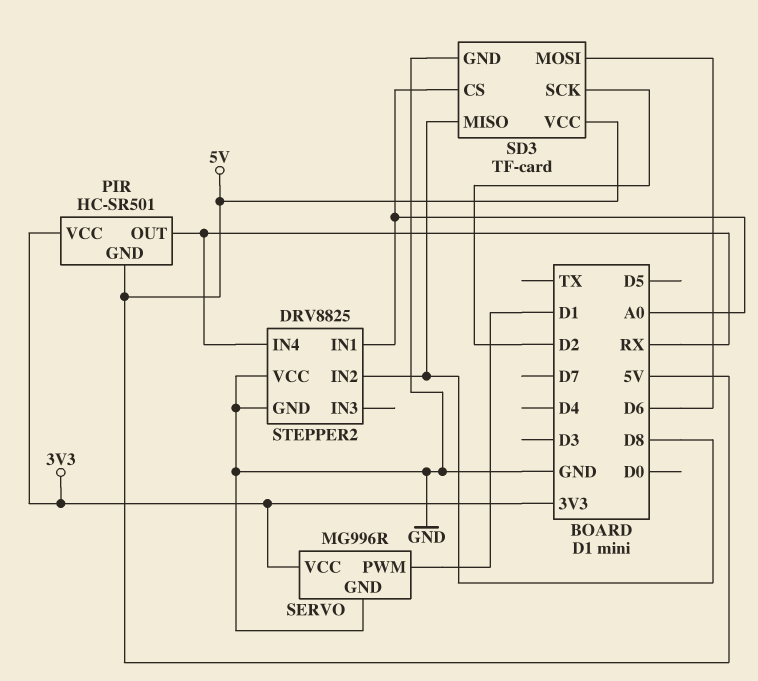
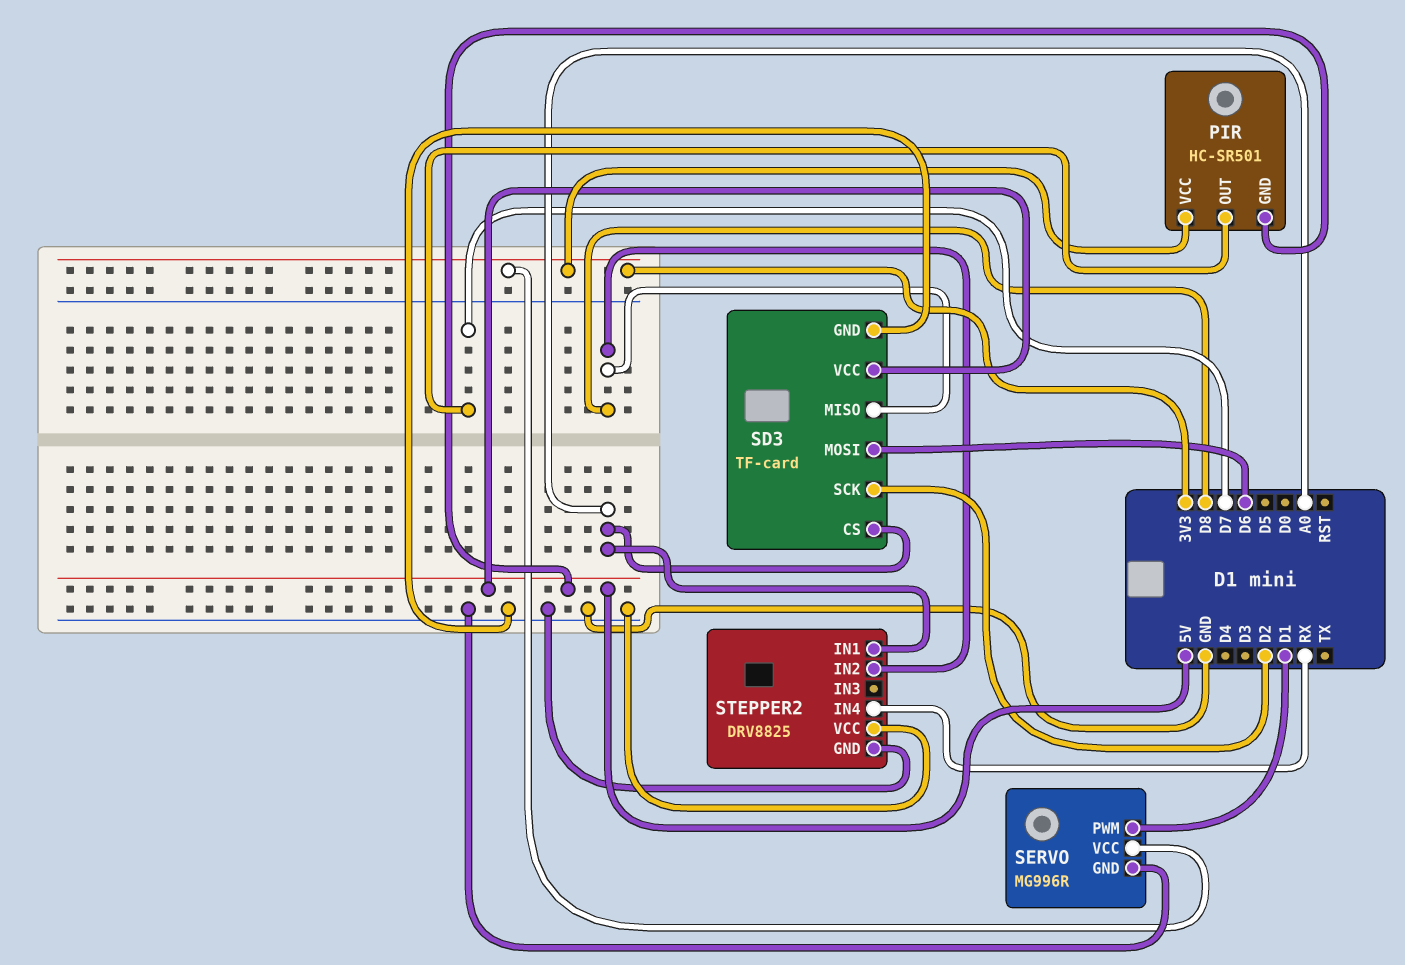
PIR pin OUT: RX -> D7

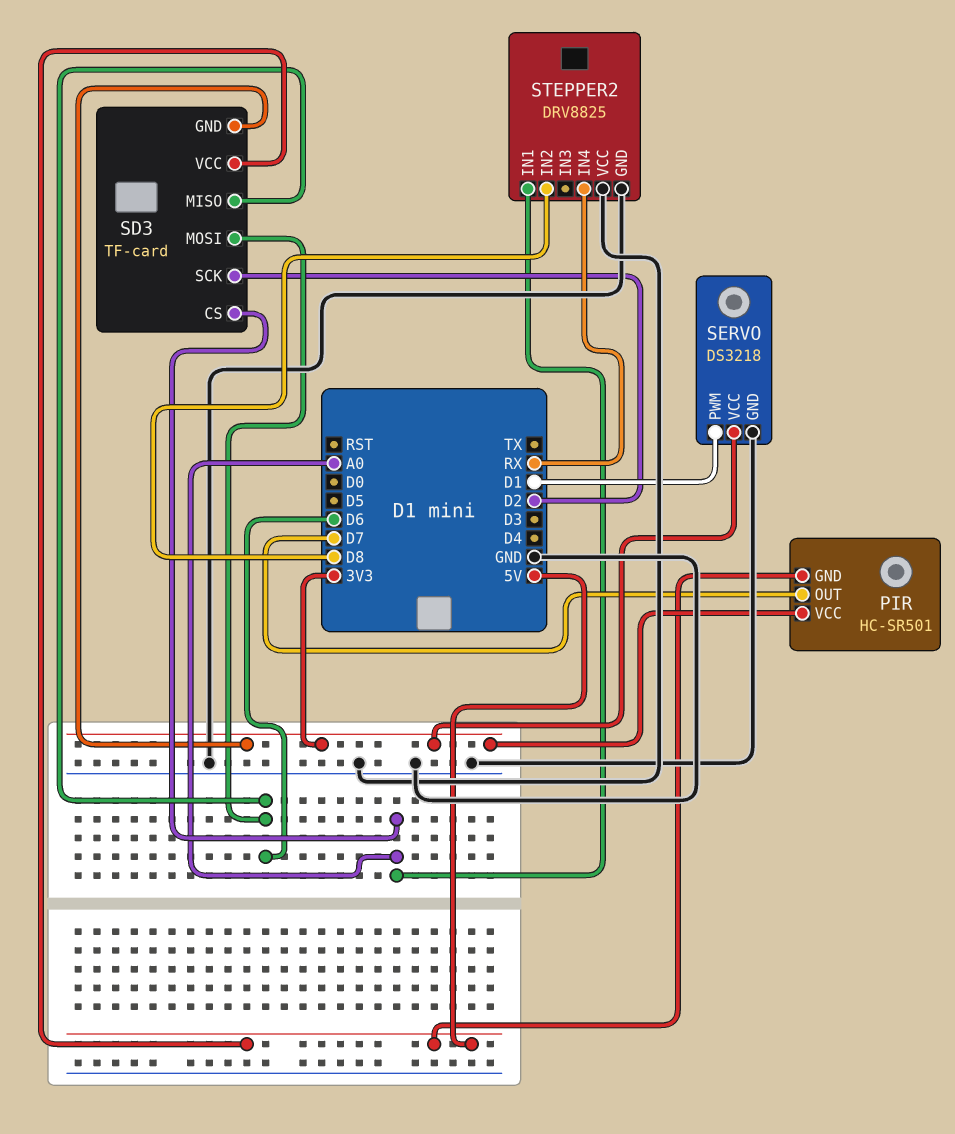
SD3 pin GND: GND -> 3V3
SD3 pin MISO: D8 -> D6
SERVO: MG996R -> DS3218

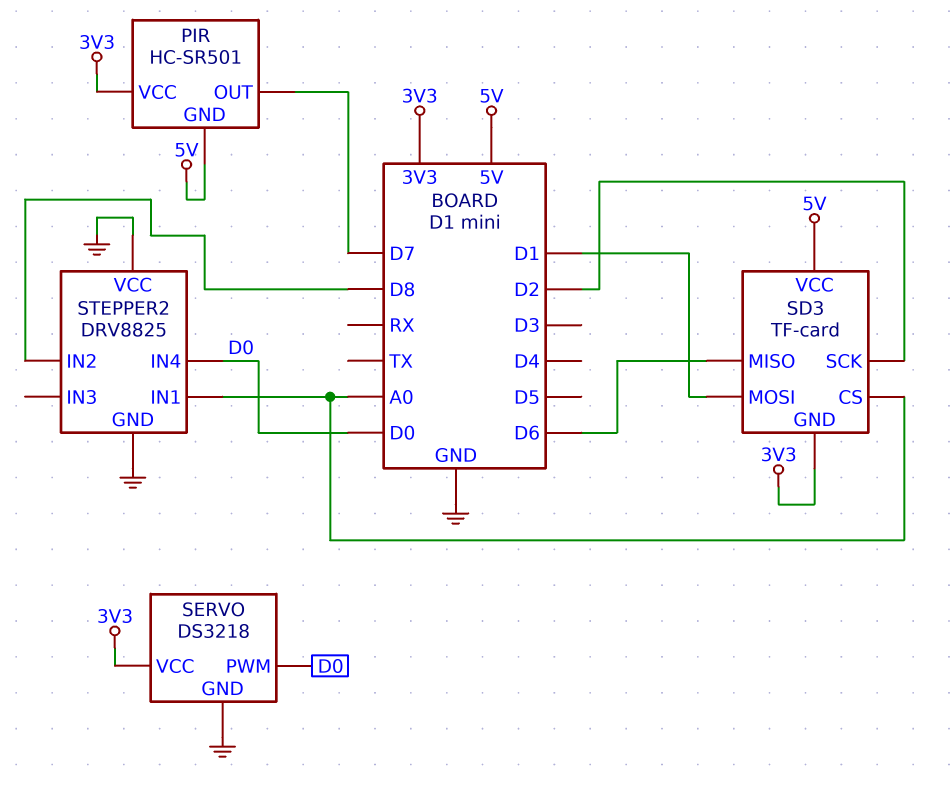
SD3 pin MOSI: D6 -> D1
SERVO pin PWM: D1 -> D0
STEPPER2 pin IN4: RX -> D0

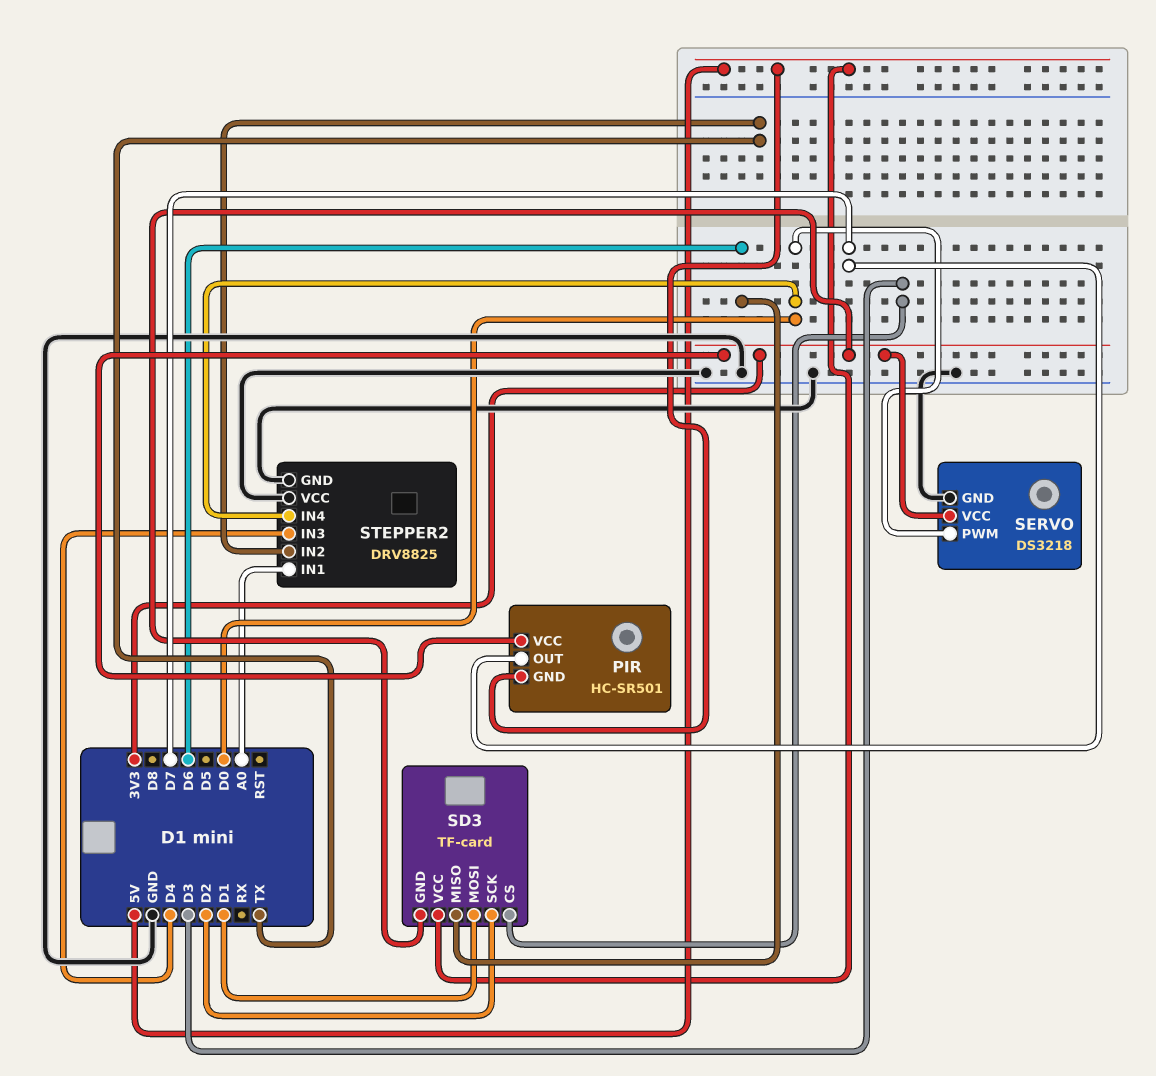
SD3 pin CS: A0 -> D3
STEPPER2 pin IN2: D8 -> TX
STEPPER2 pin IN3: none -> D4

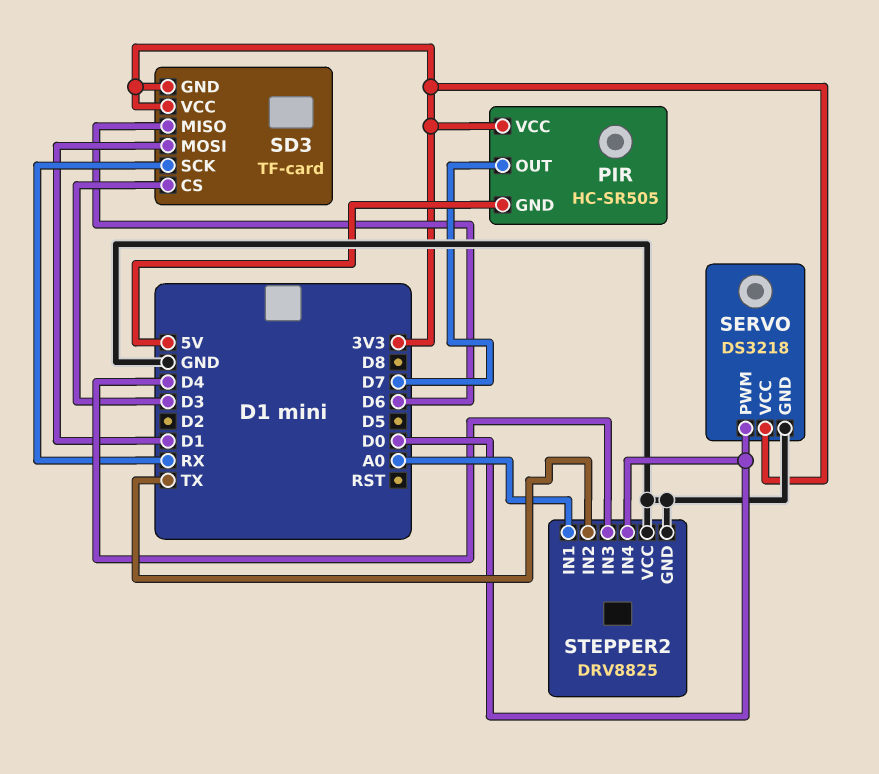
PIR: HC-SR501 -> HC-SR505
SD3 pin SCK: D2 -> RX
SD3 pin VCC: 5V -> 3V3

